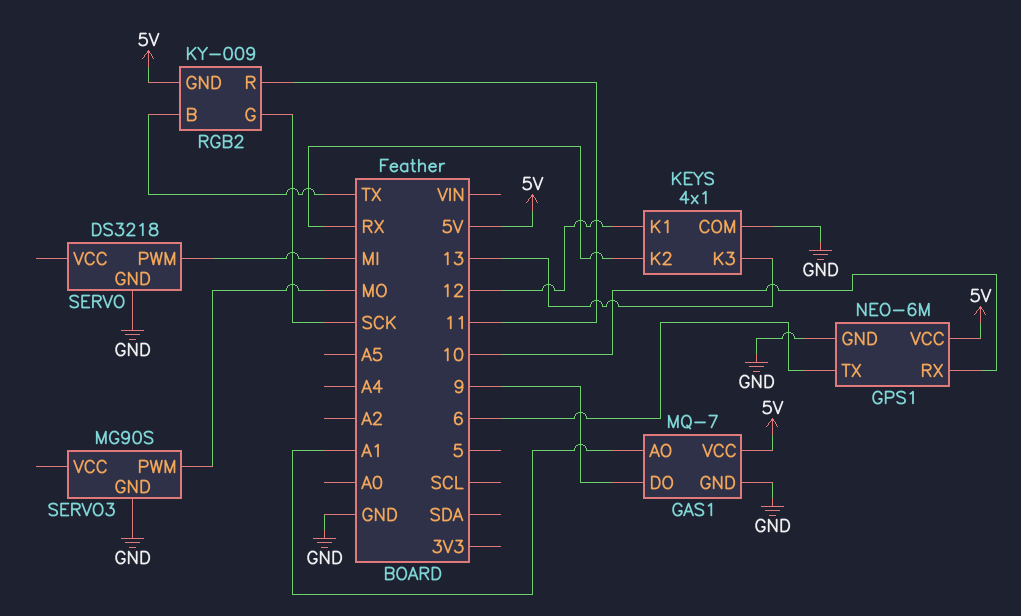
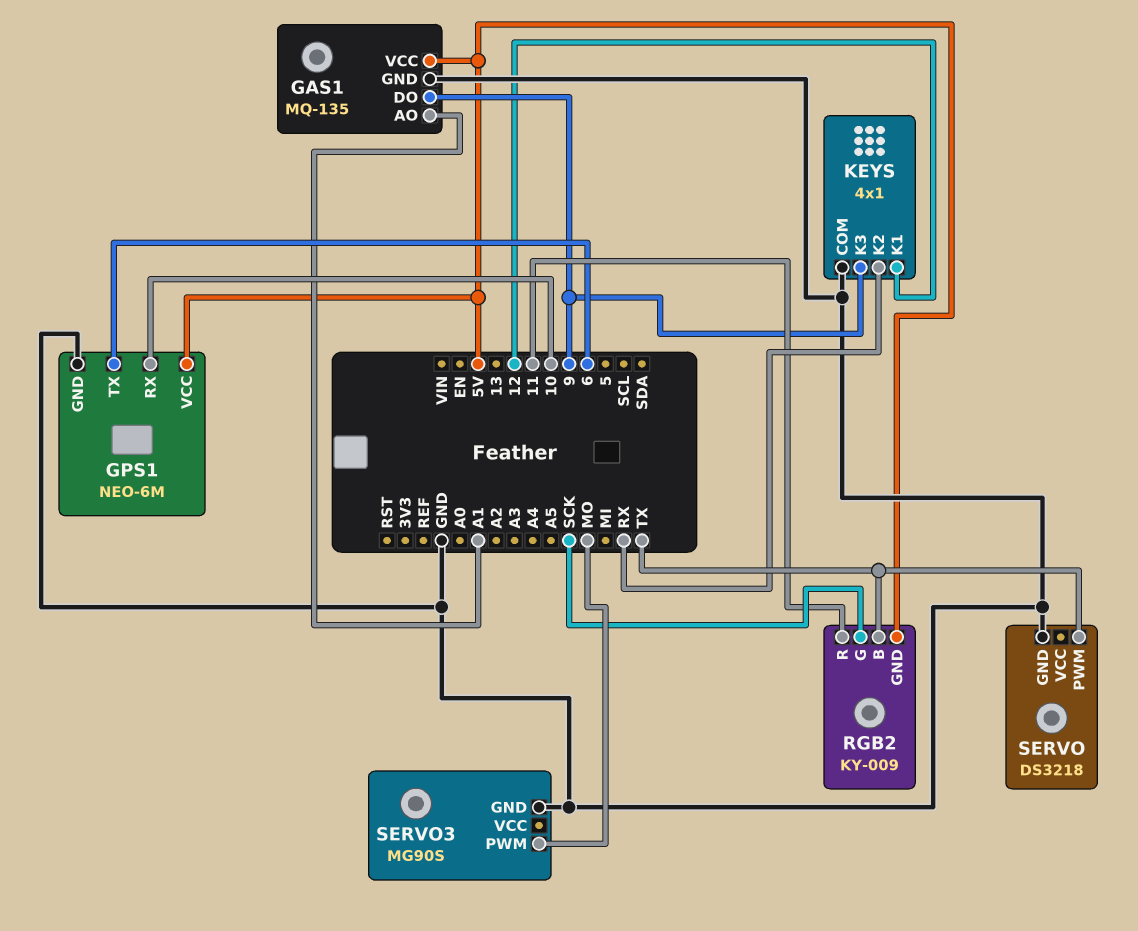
GAS1: MQ-7 -> MQ-135
KEYS pin K3: 13 -> 9
SERVO pin PWM: MI -> TX

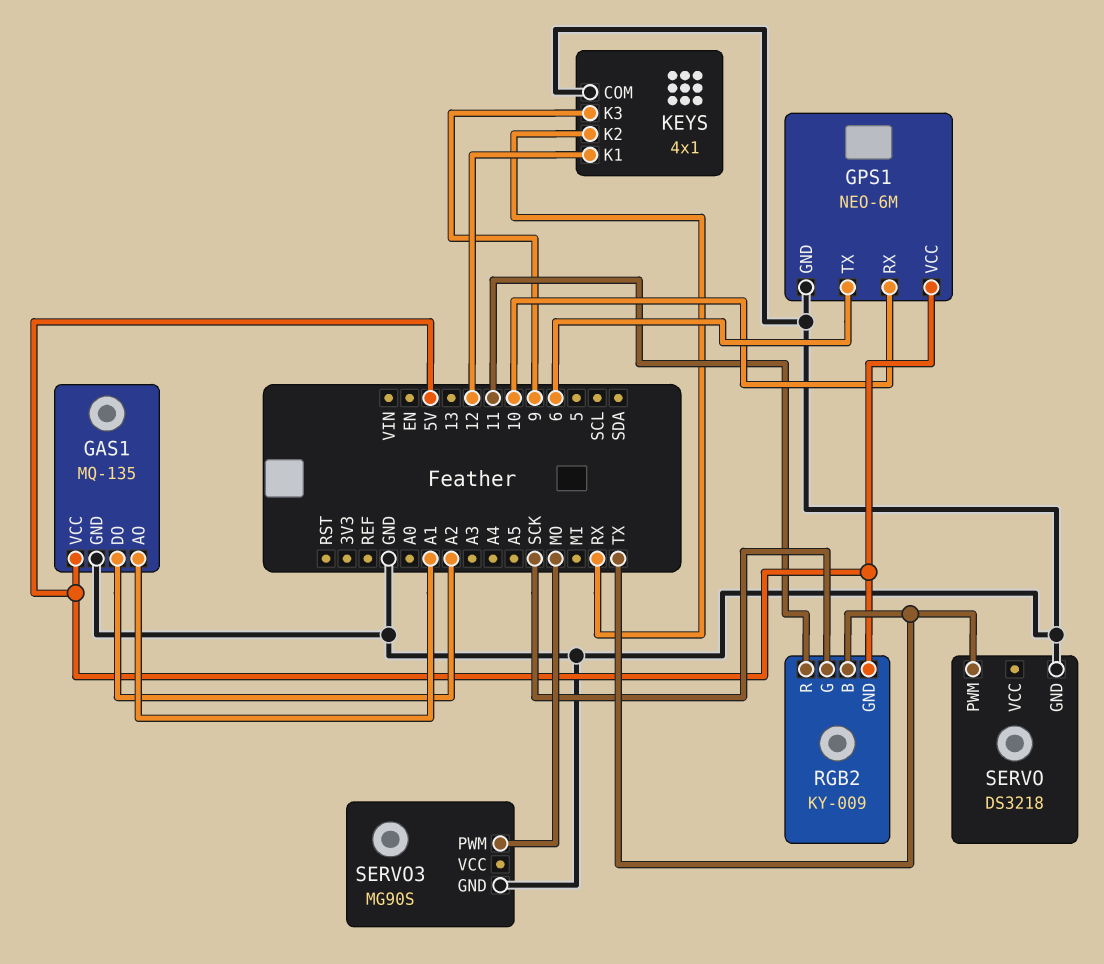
GAS1 pin DO: 9 -> A2

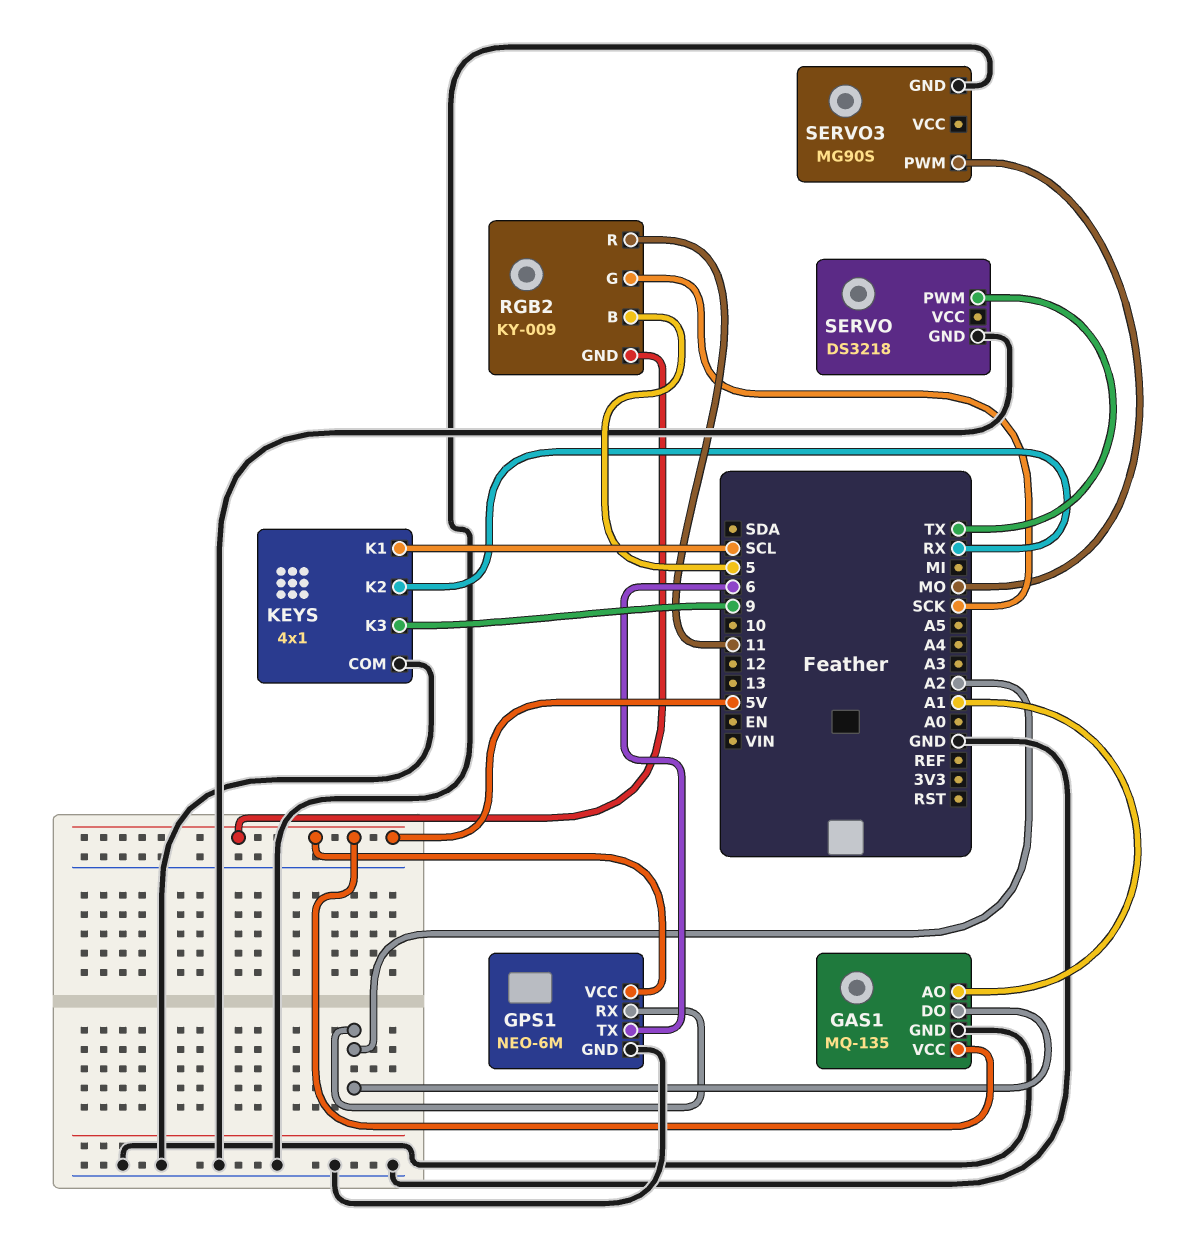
GPS1 pin RX: 10 -> A2
KEYS pin K1: 12 -> SCL
RGB2 pin B: TX -> 5

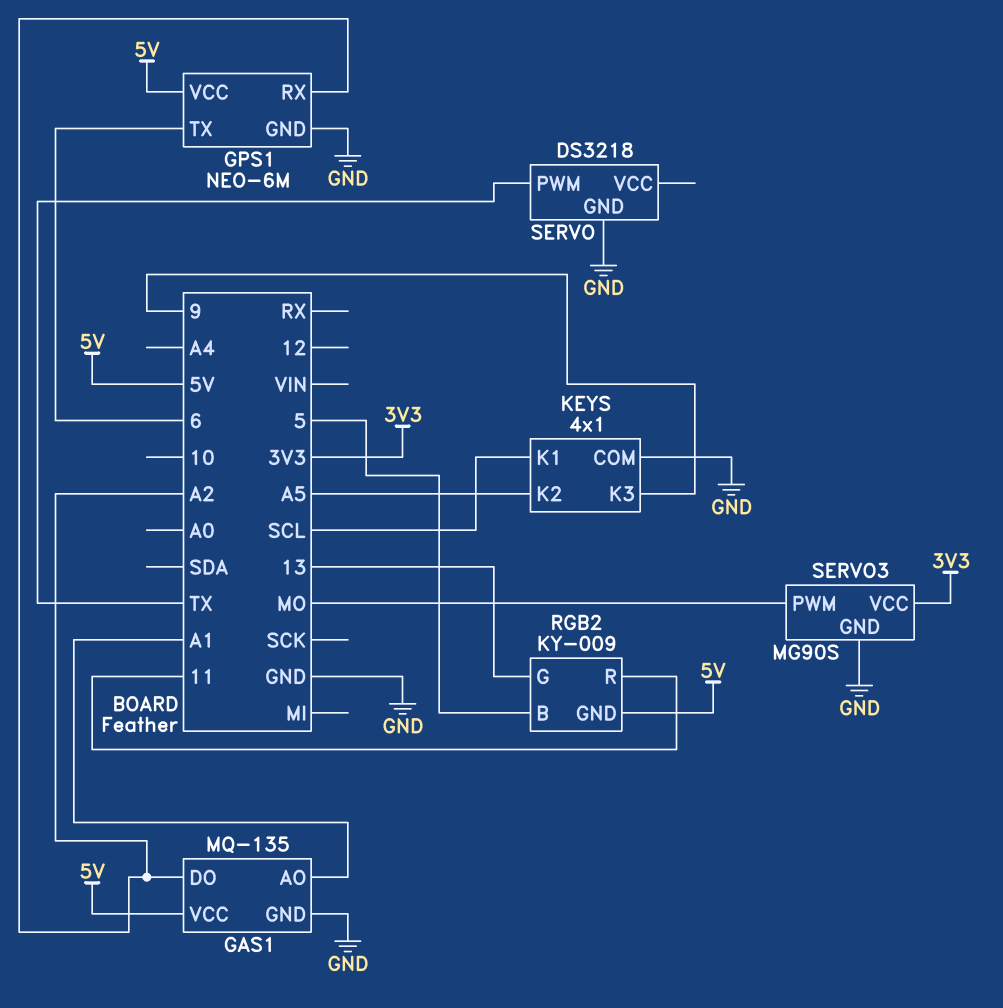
KEYS pin K2: RX -> A5
RGB2 pin G: SCK -> 13
SERVO3 pin VCC: none -> 3V3

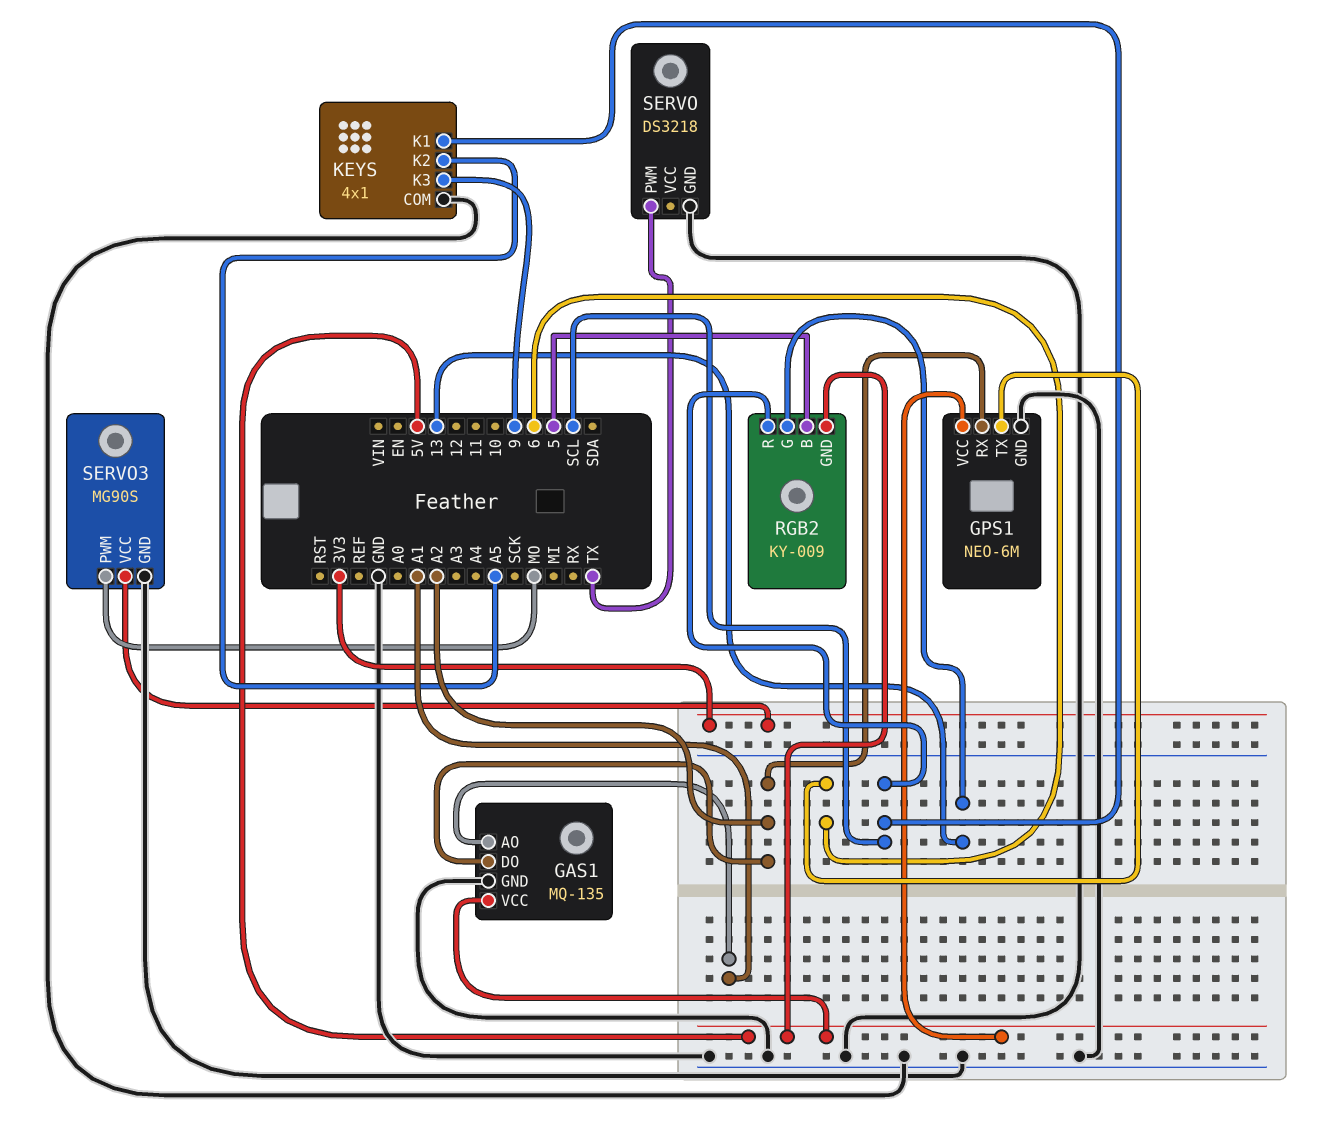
RGB2 pin R: 11 -> SCL

